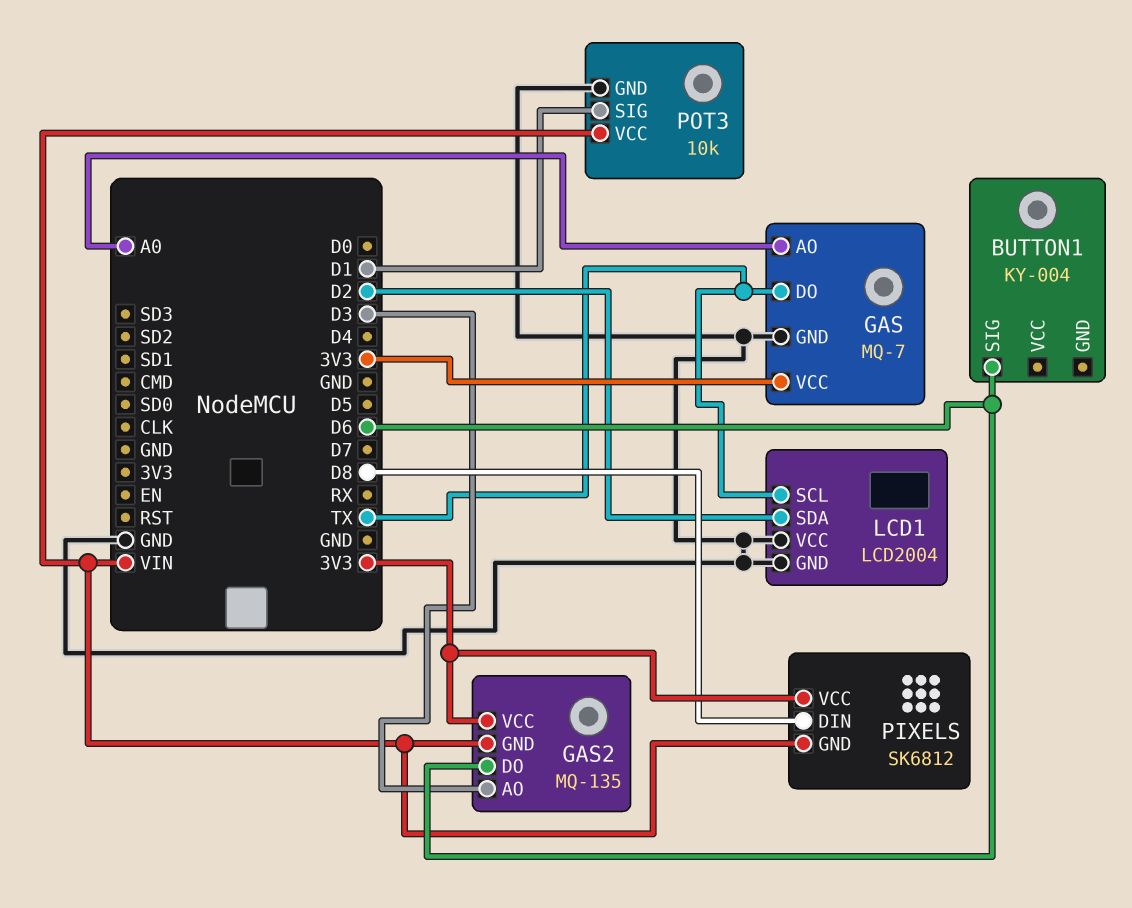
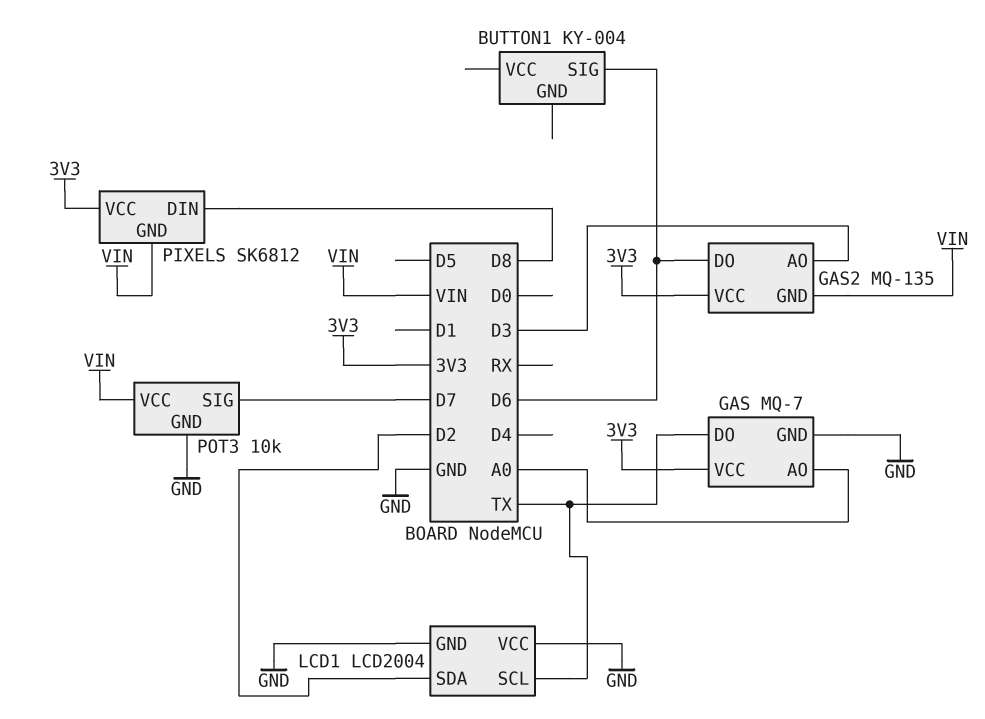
POT3 pin SIG: D1 -> D7

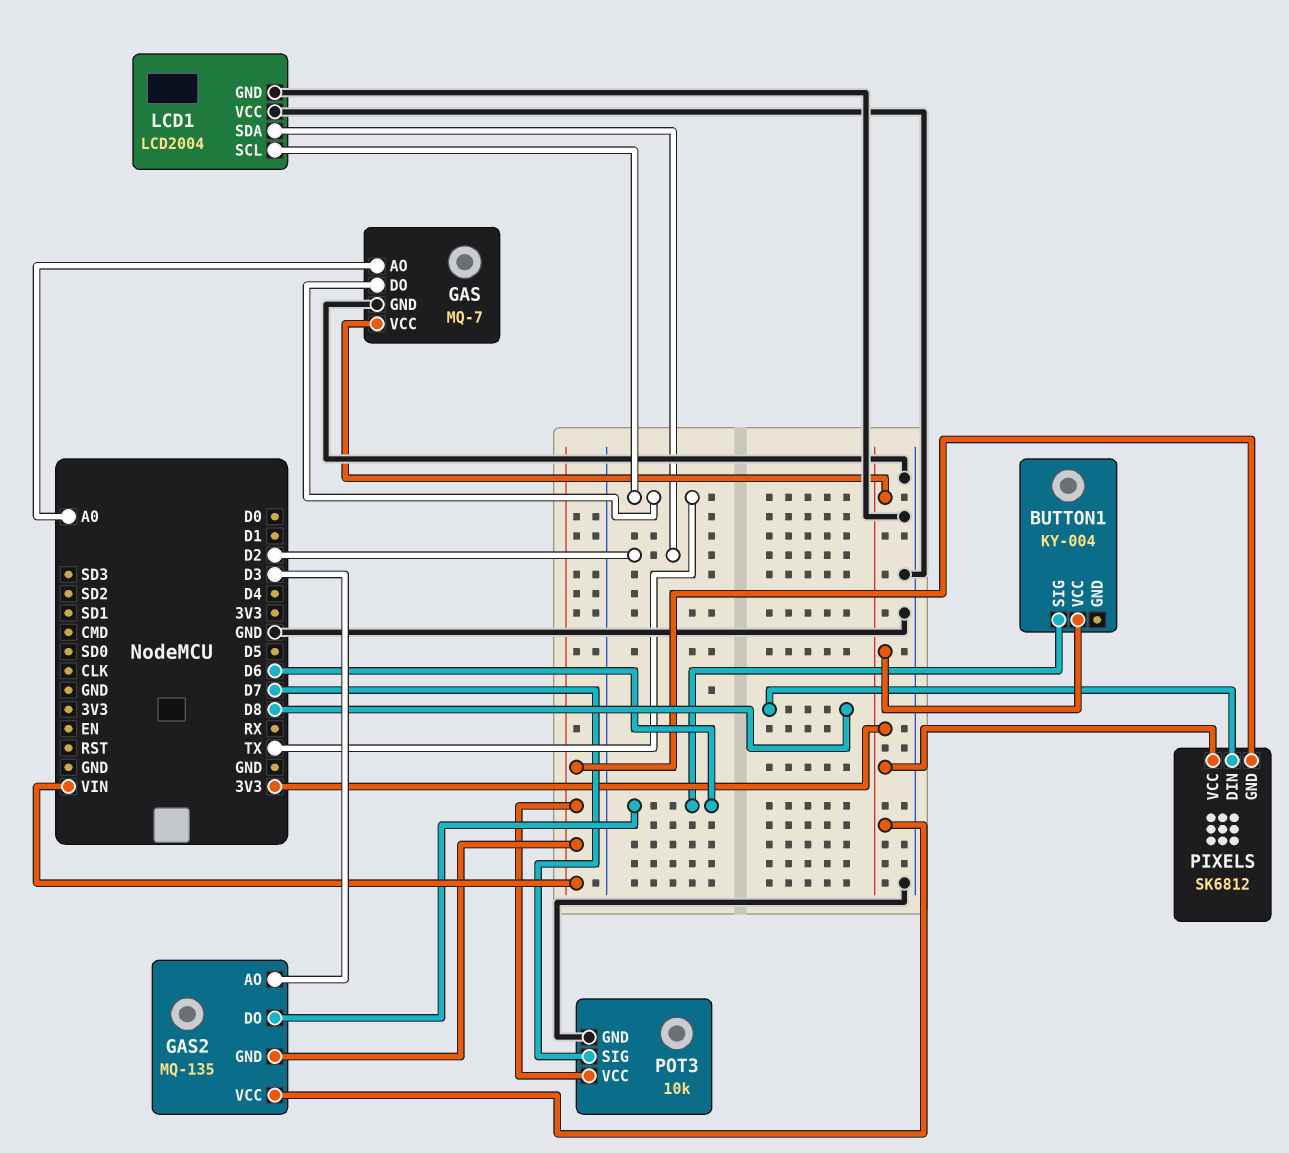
BUTTON1 pin VCC: none -> 3V3

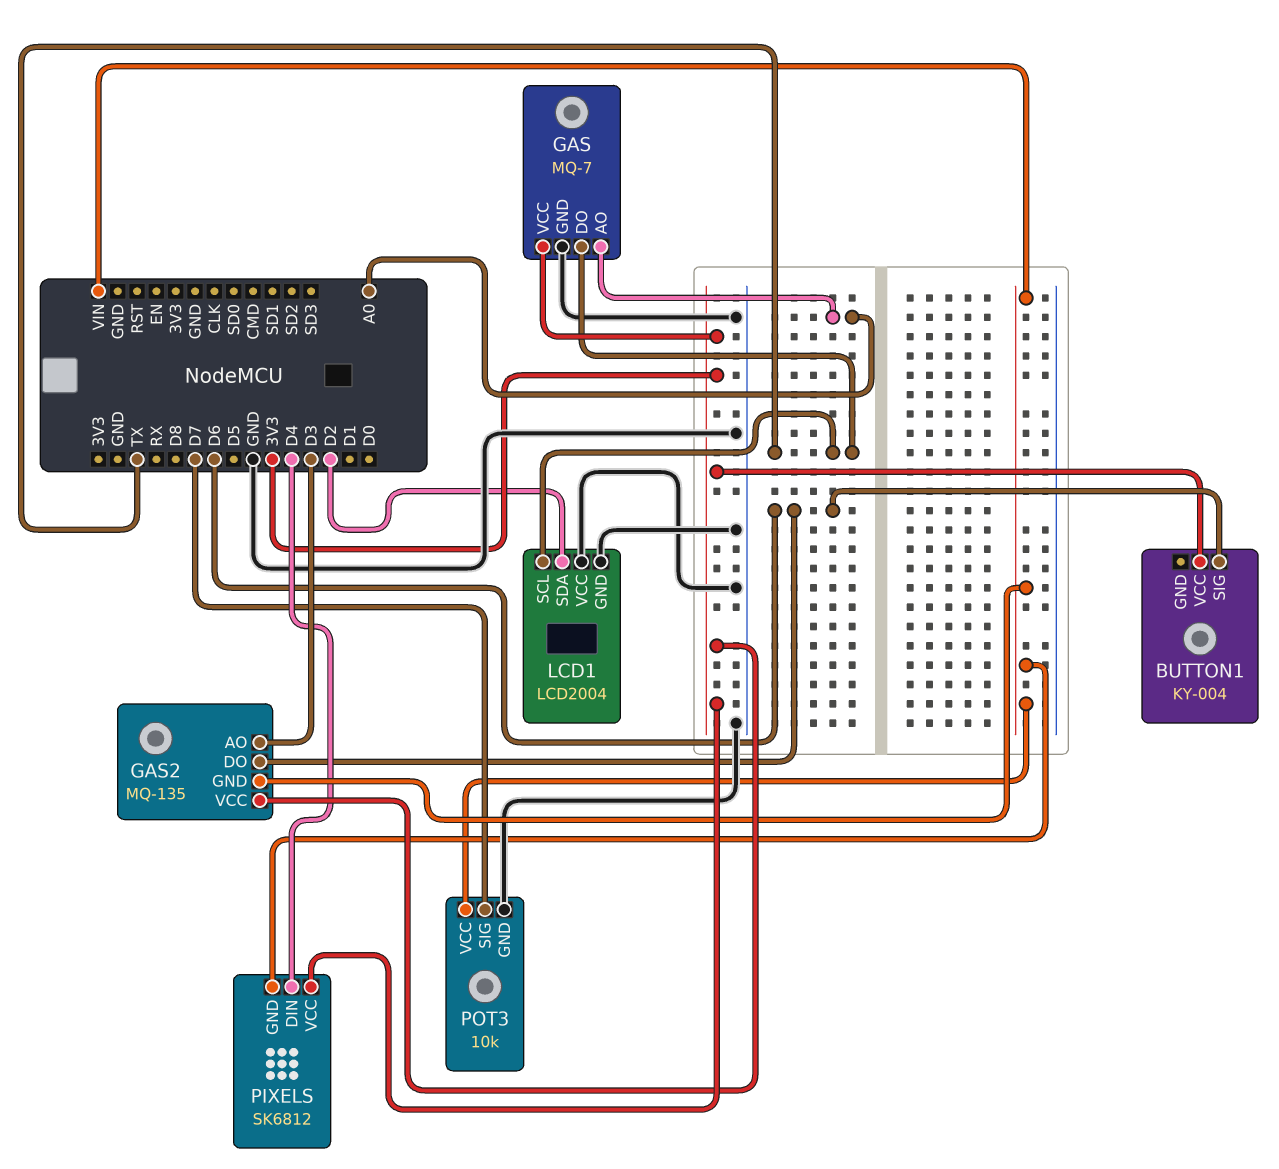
PIXELS pin DIN: D8 -> D4

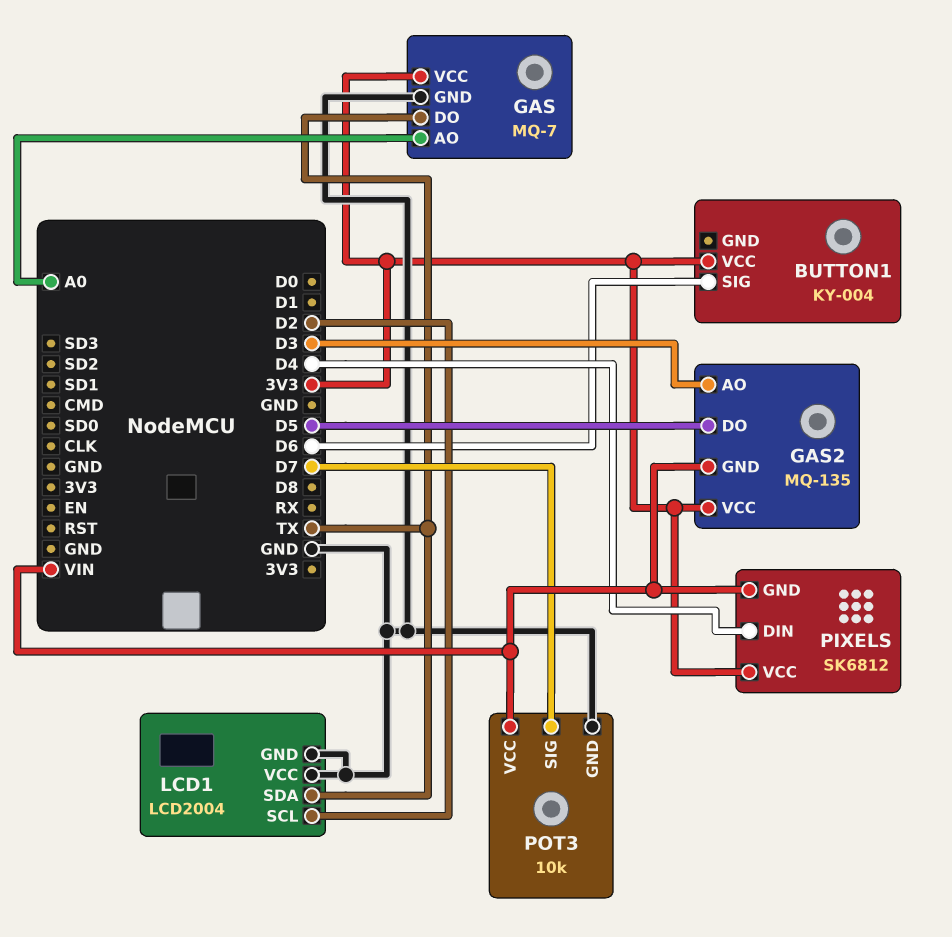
GAS2 pin DO: D6 -> D5
LCD1 pin SCL: TX -> D2
LCD1 pin SDA: D2 -> TX

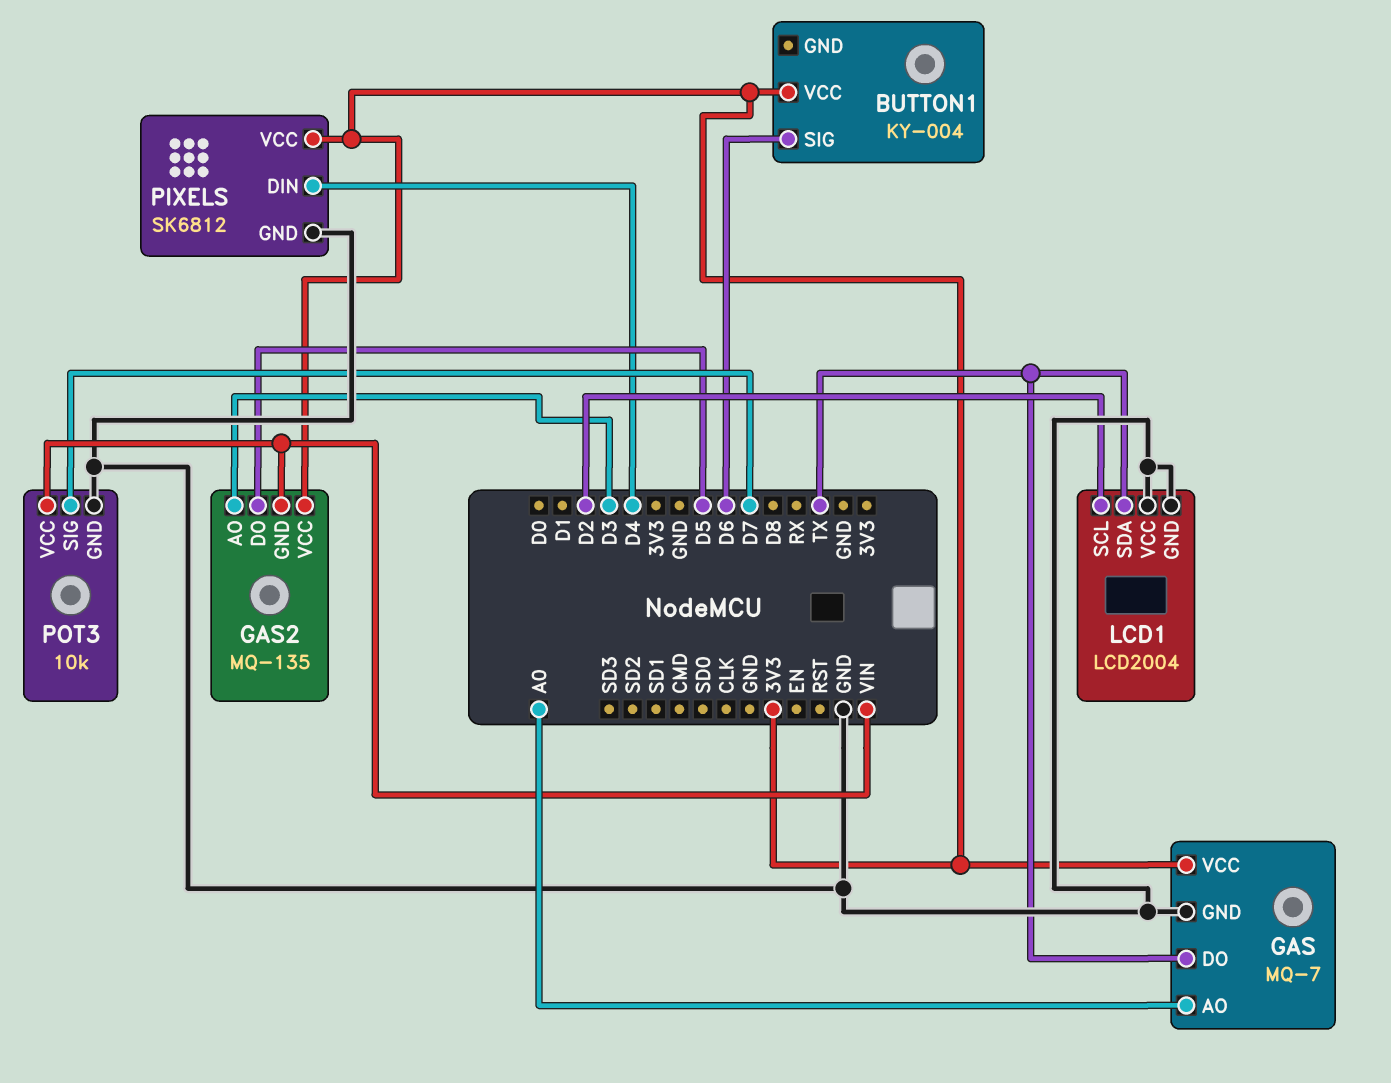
PIXELS pin GND: VIN -> GND

